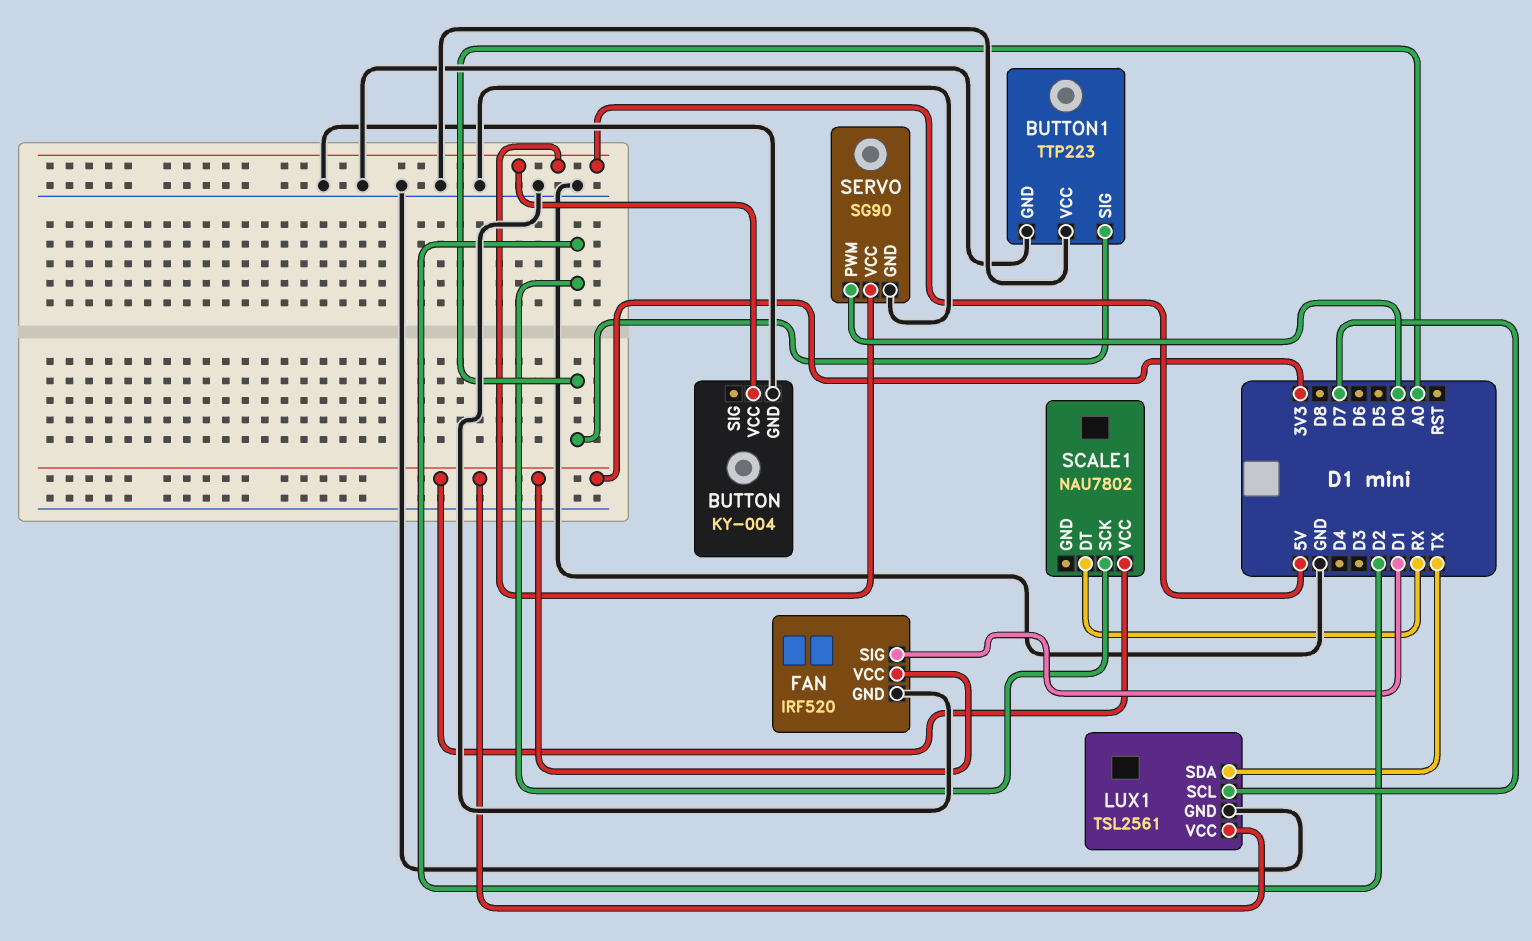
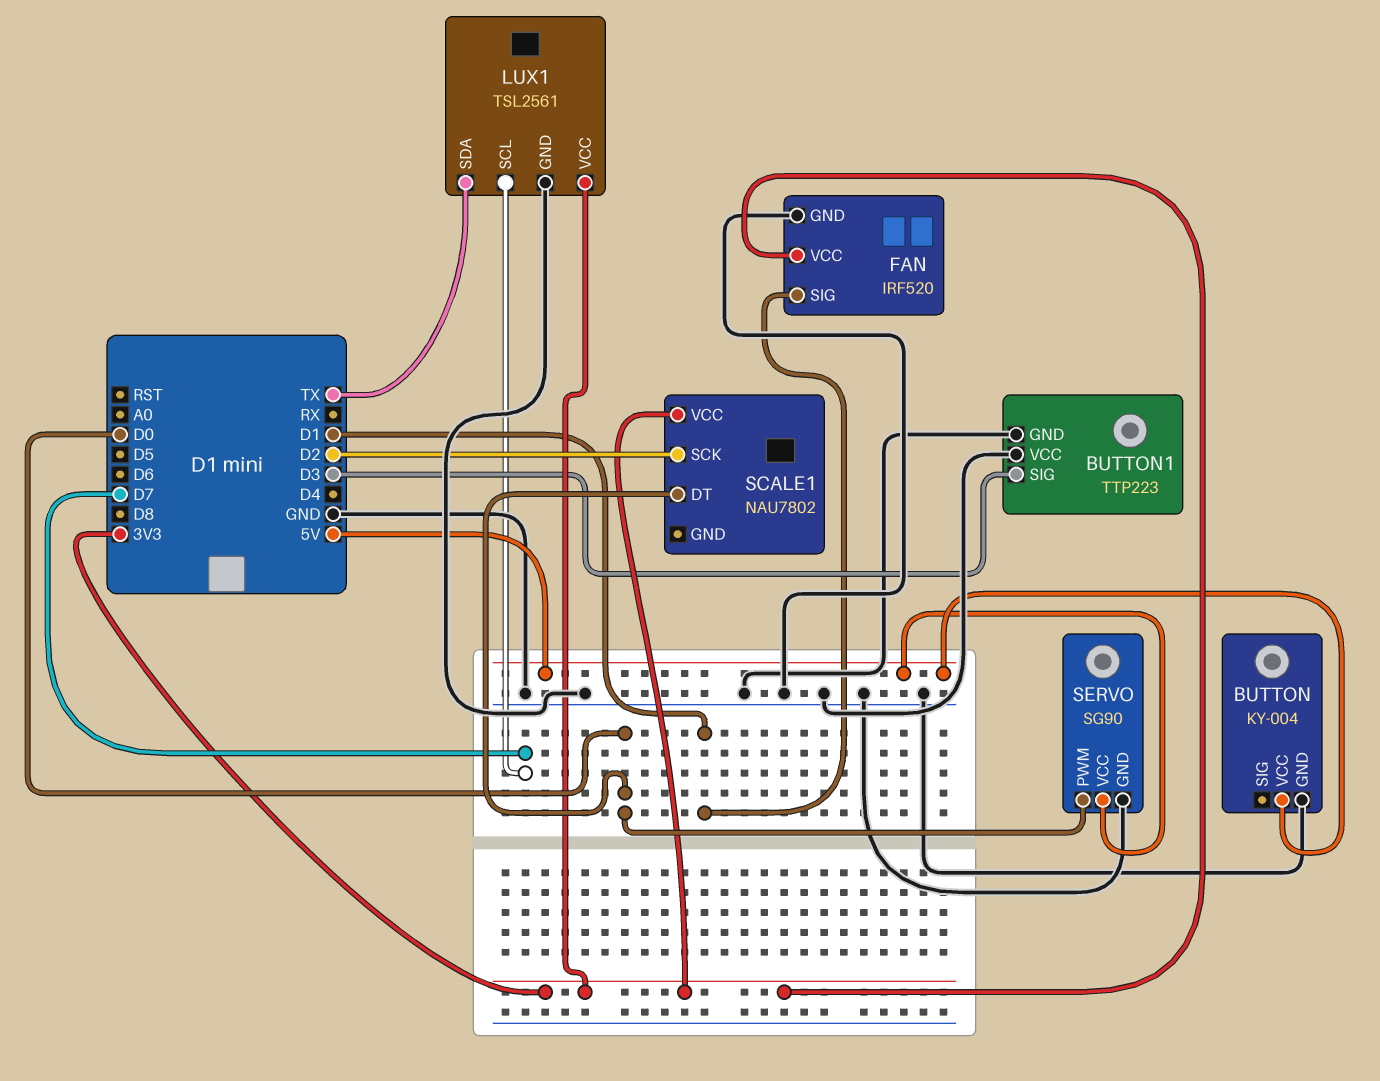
BUTTON1 pin SIG: A0 -> D3
SCALE1 pin DT: RX -> D0

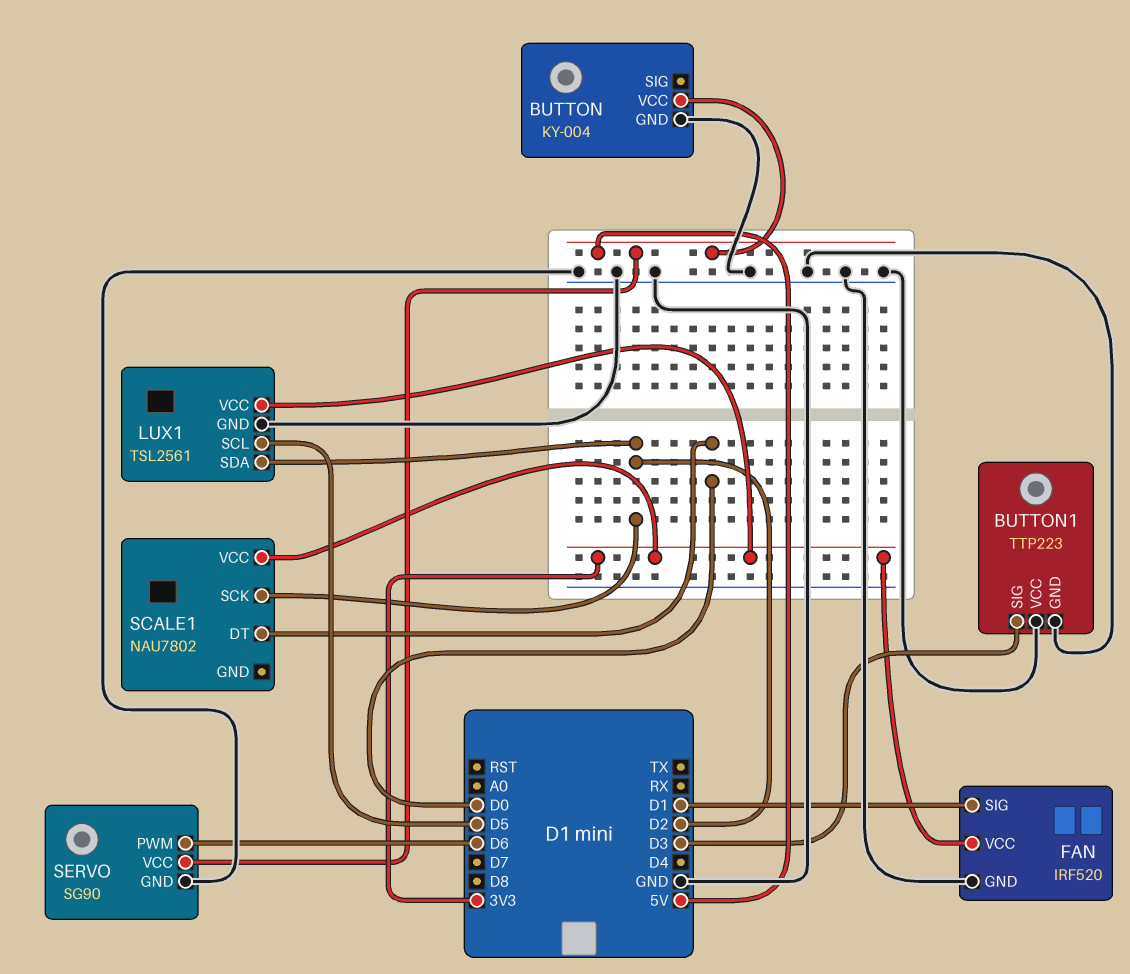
LUX1 pin SCL: D7 -> D5
LUX1 pin SDA: TX -> D2
SERVO pin PWM: D0 -> D6

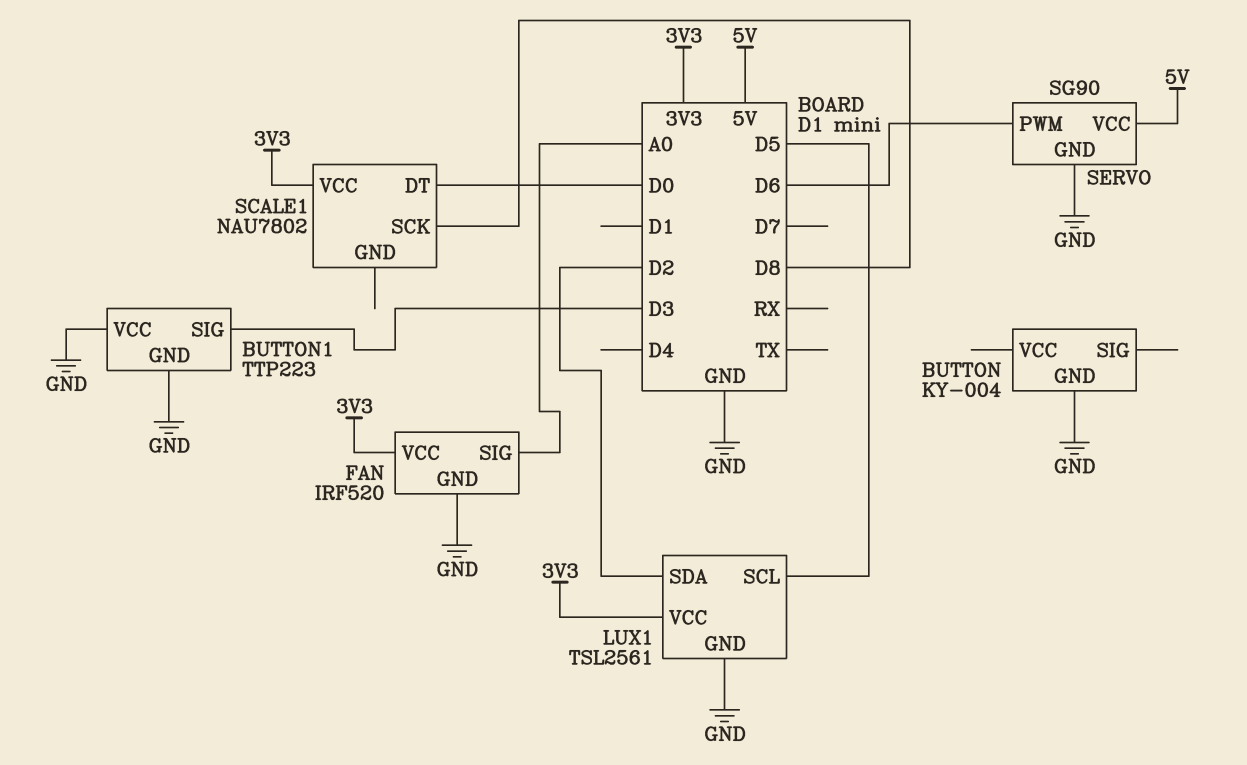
BUTTON pin VCC: 5V -> none
FAN pin SIG: D1 -> A0
SCALE1 pin SCK: D2 -> D8

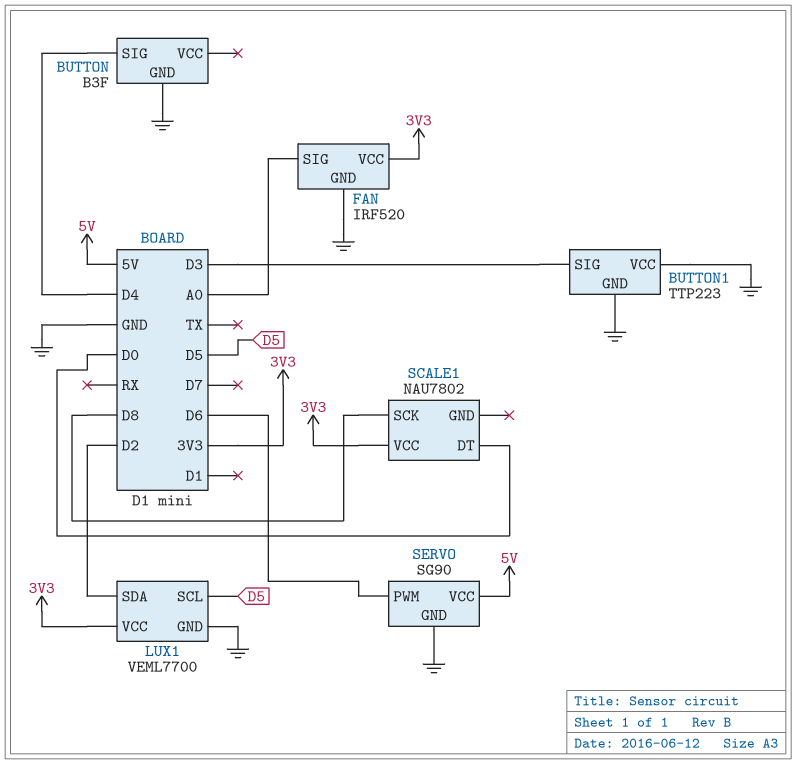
BUTTON: KY-004 -> B3F
BUTTON pin SIG: none -> D4
LUX1: TSL2561 -> VEML7700

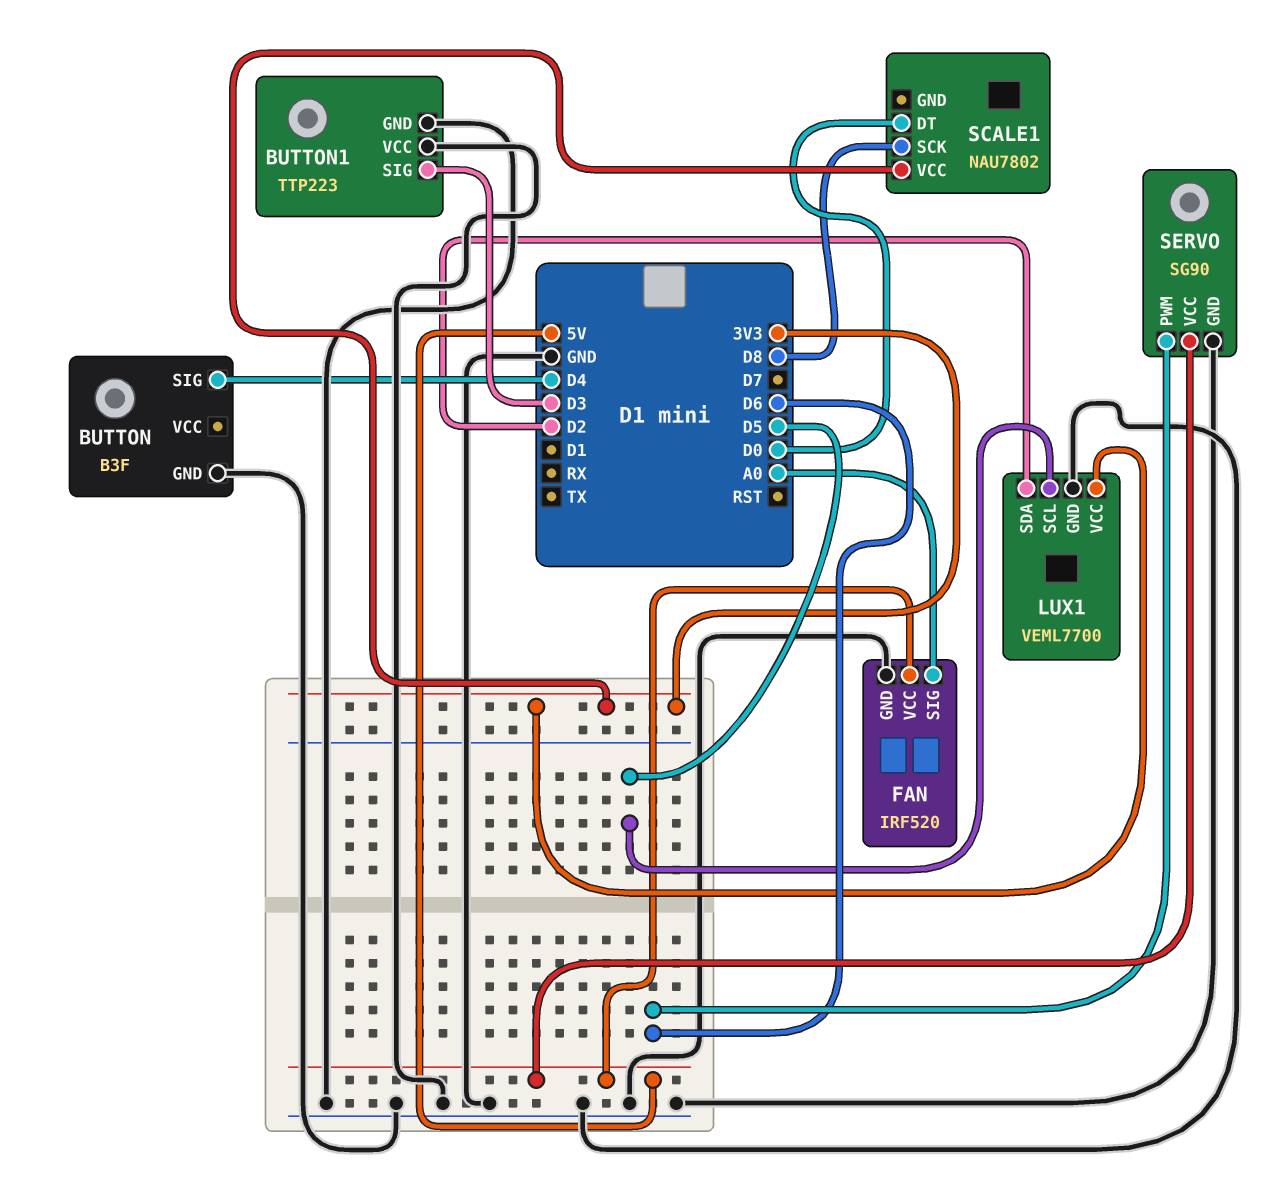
FAN pin VCC: 3V3 -> 5V

